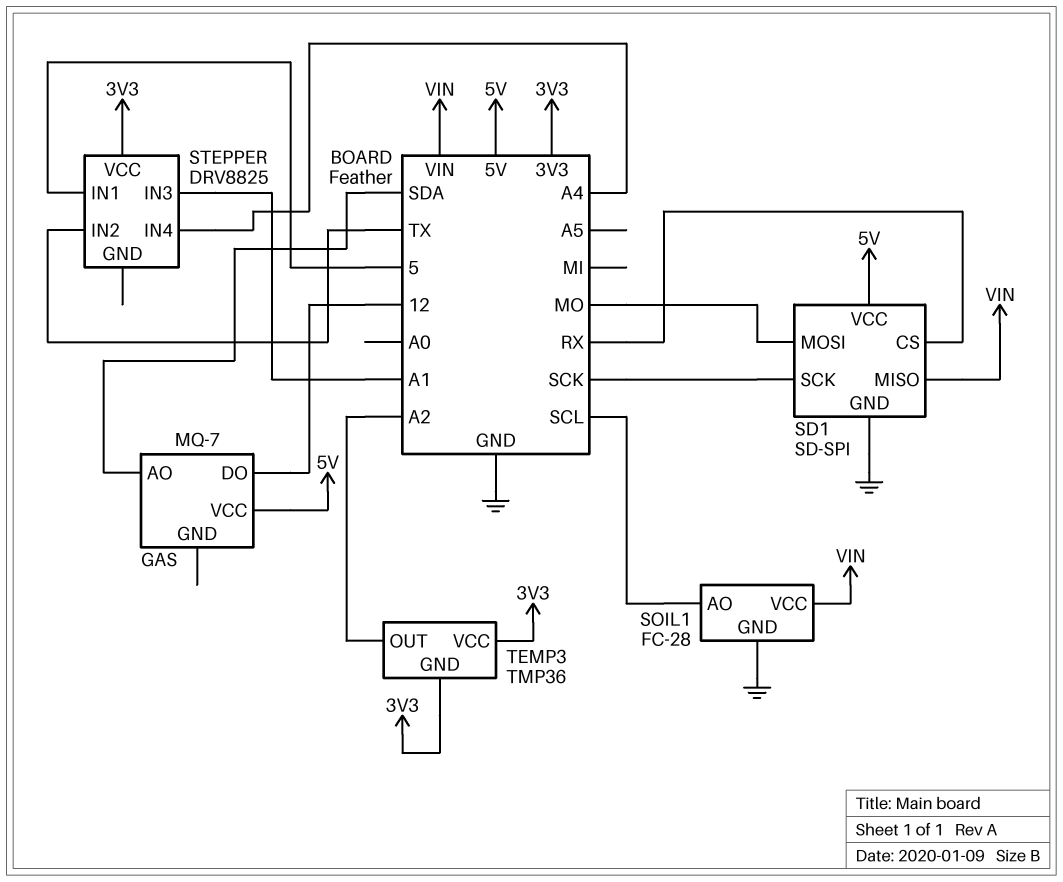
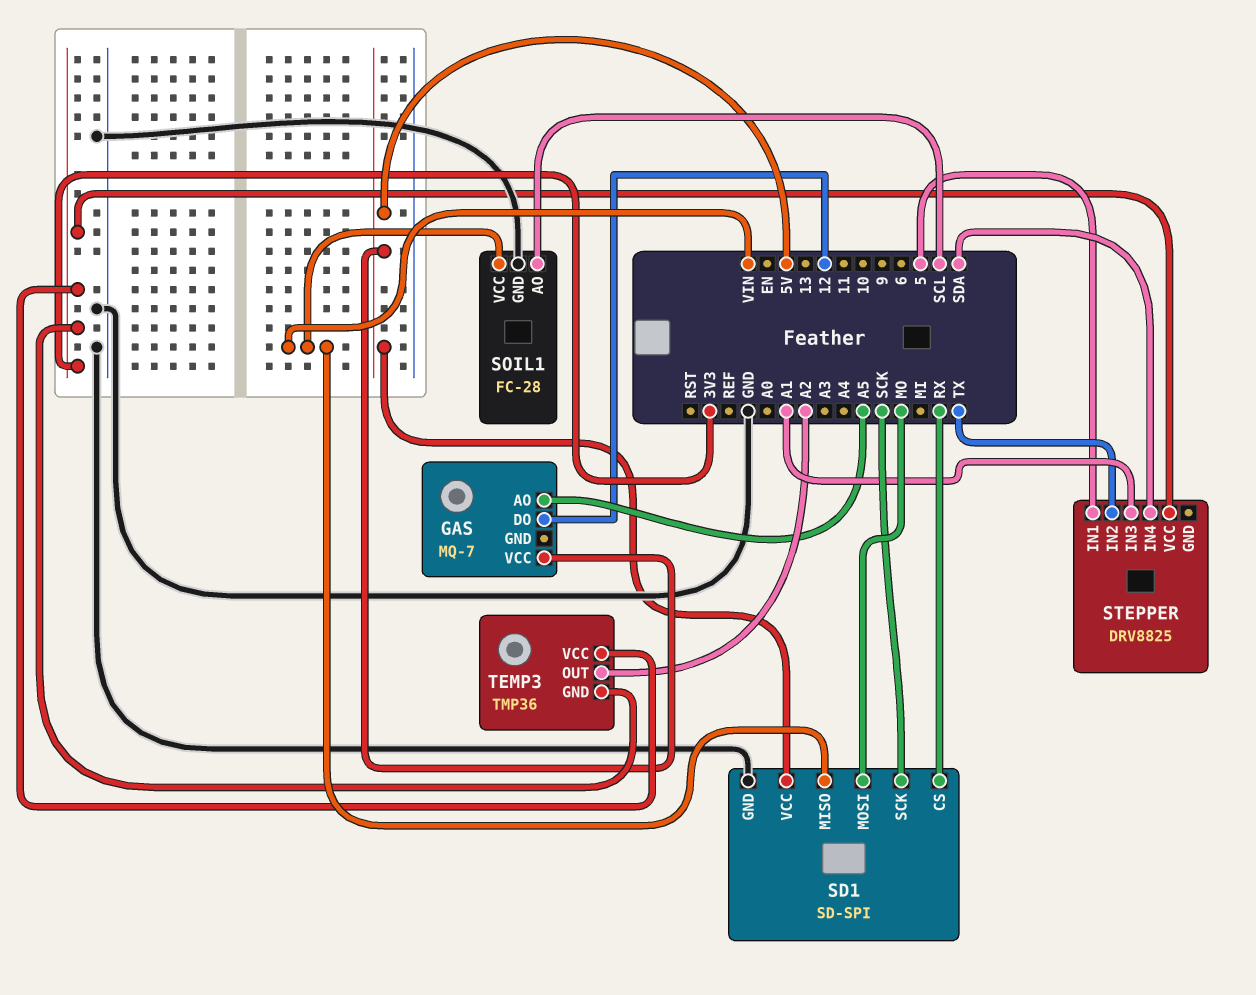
GAS pin AO: SDA -> A5
STEPPER pin IN4: A4 -> SDA

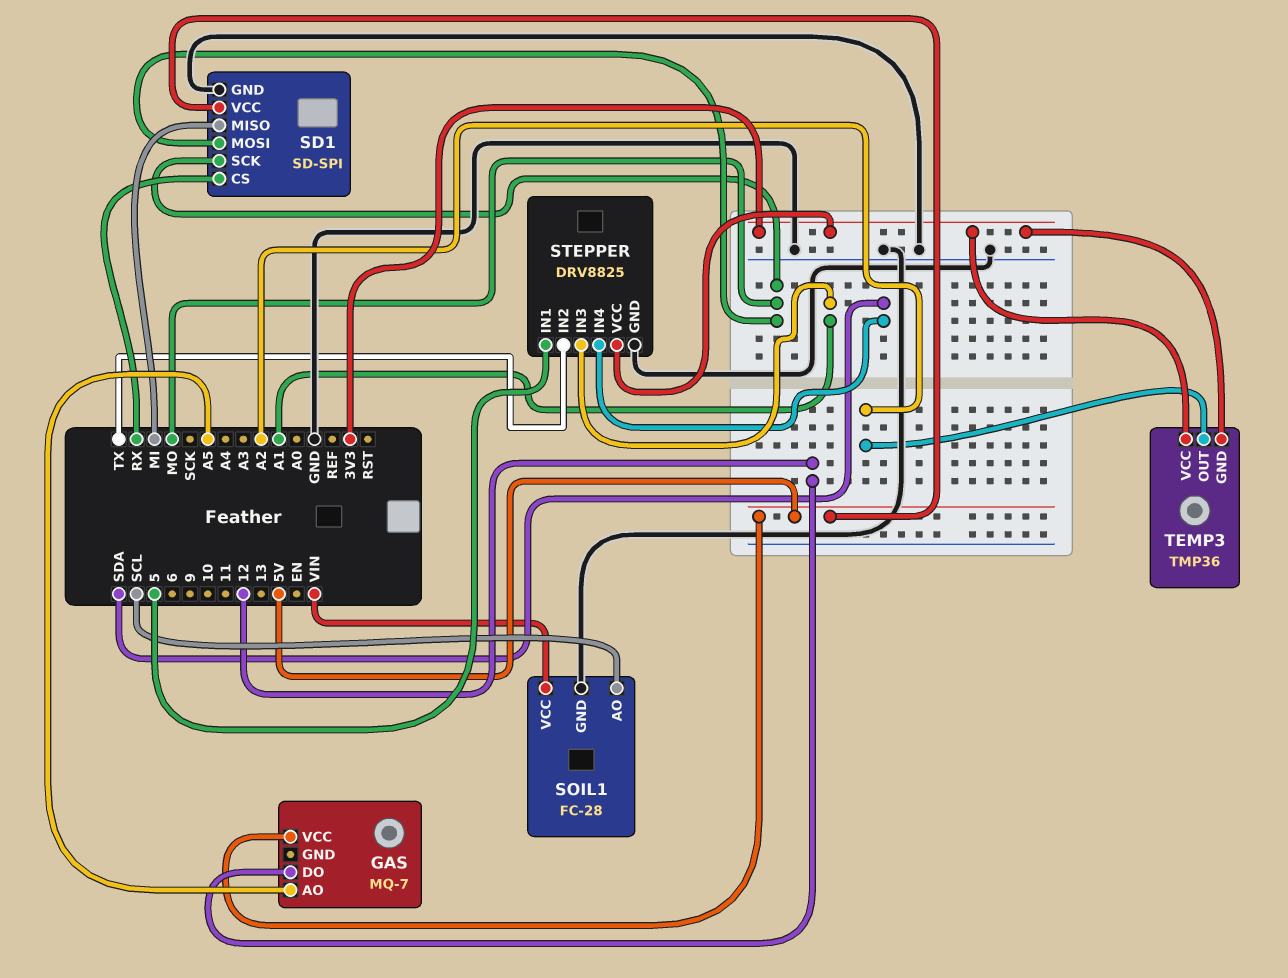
SD1 pin MISO: VIN -> MI
SD1 pin SCK: SCK -> MO
STEPPER pin GND: none -> GND

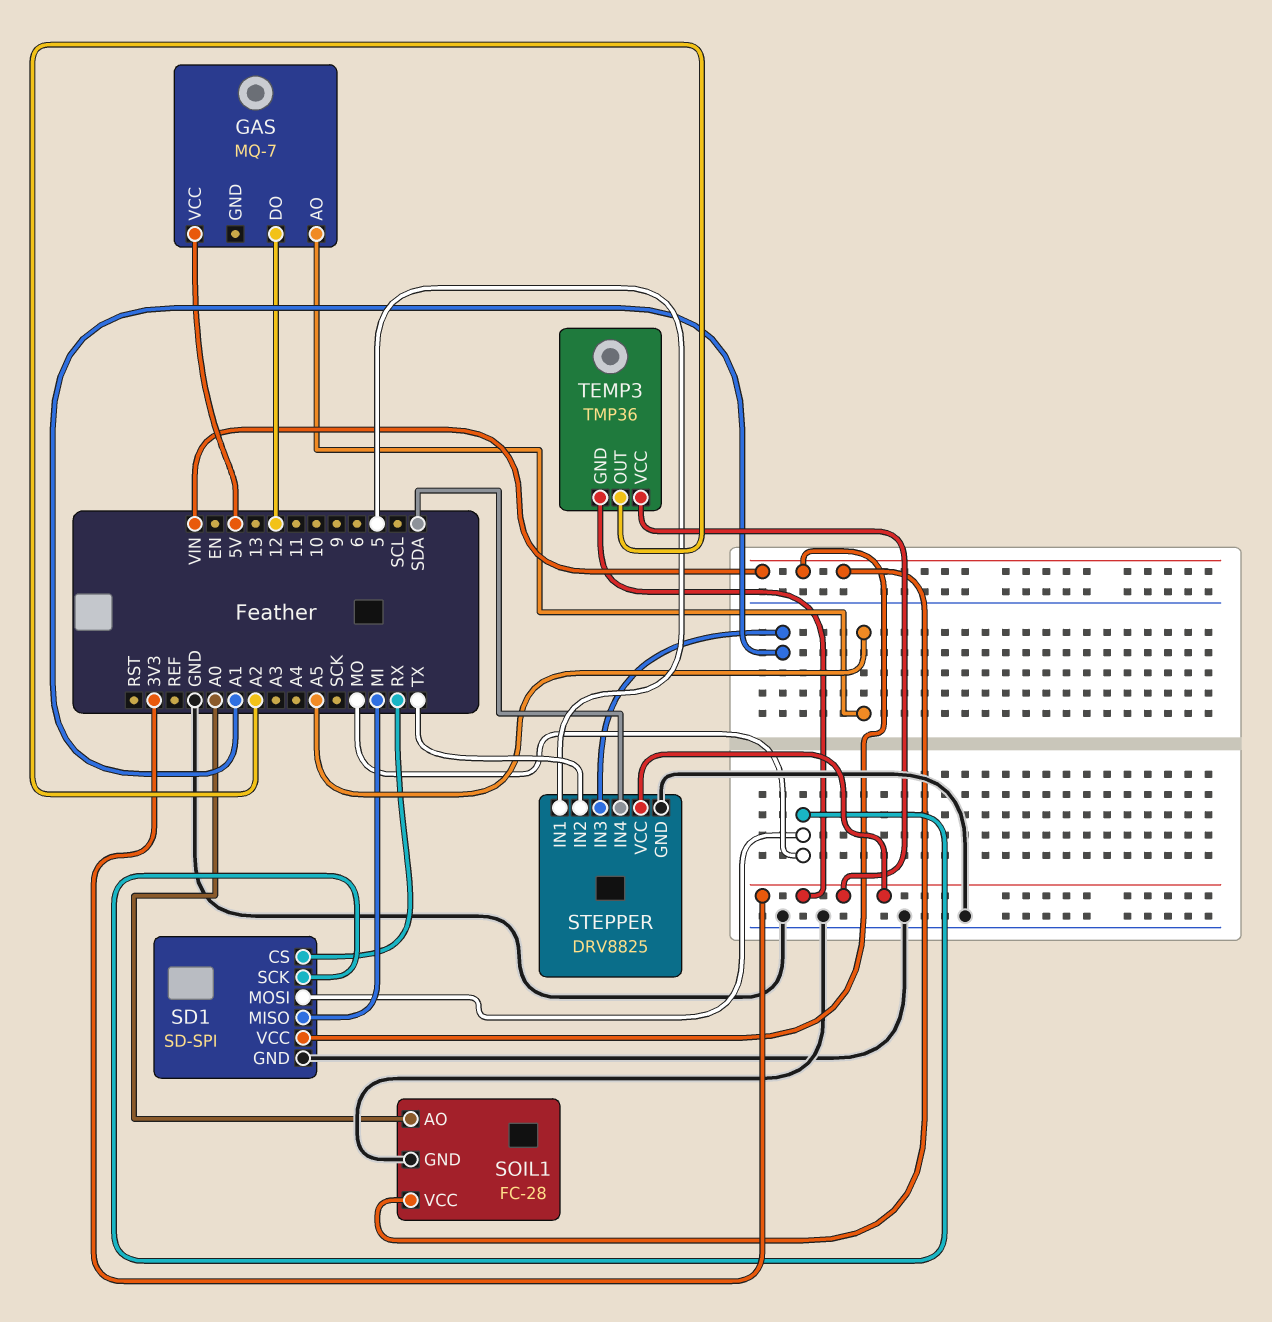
SD1 pin VCC: 5V -> VIN
SOIL1 pin AO: SCL -> A0

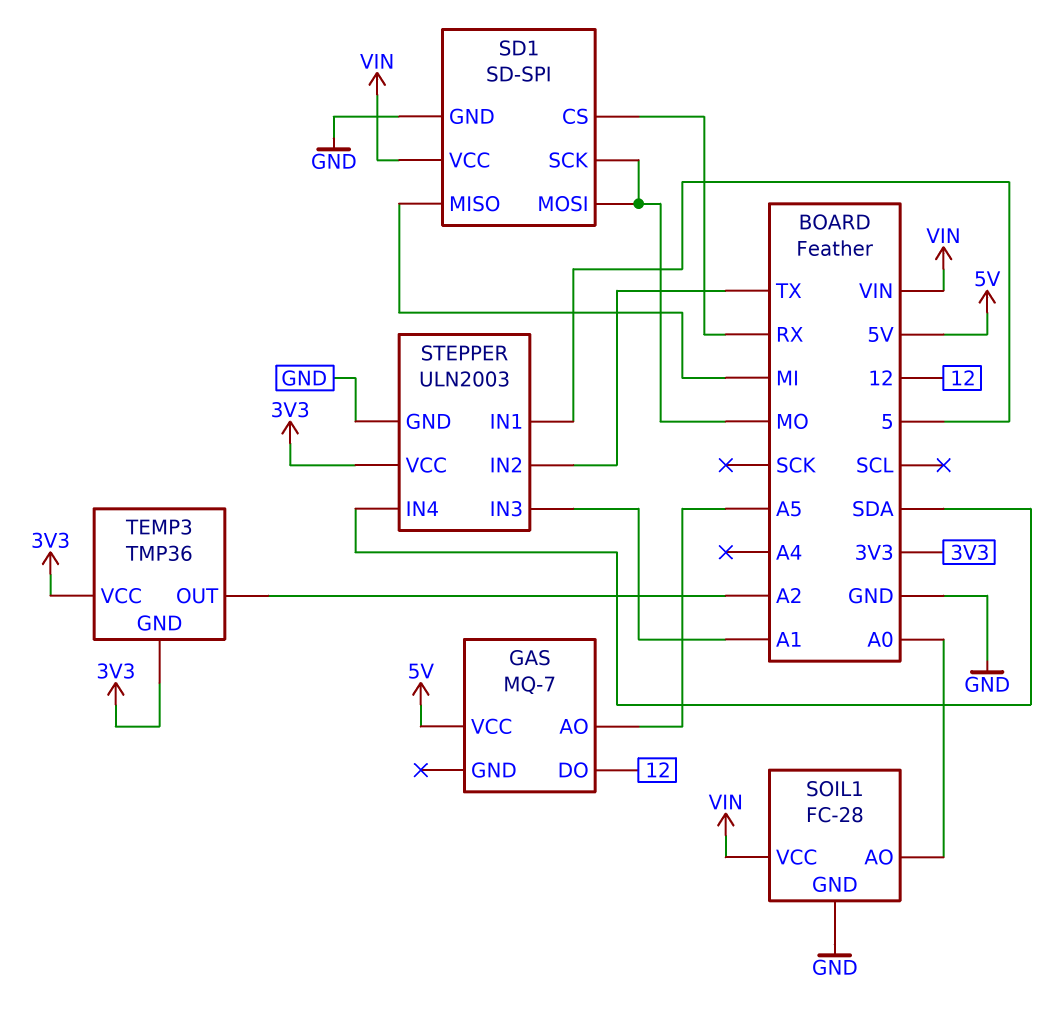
STEPPER: DRV8825 -> ULN2003

